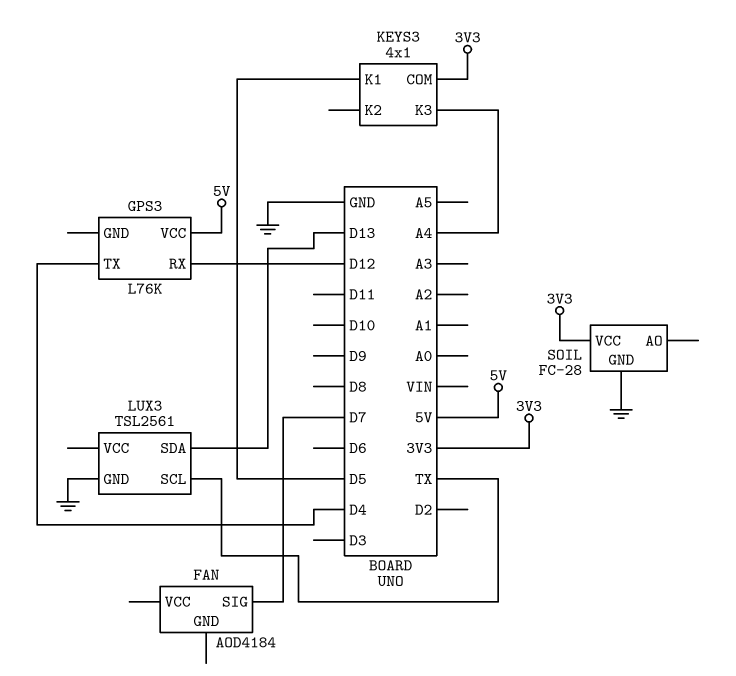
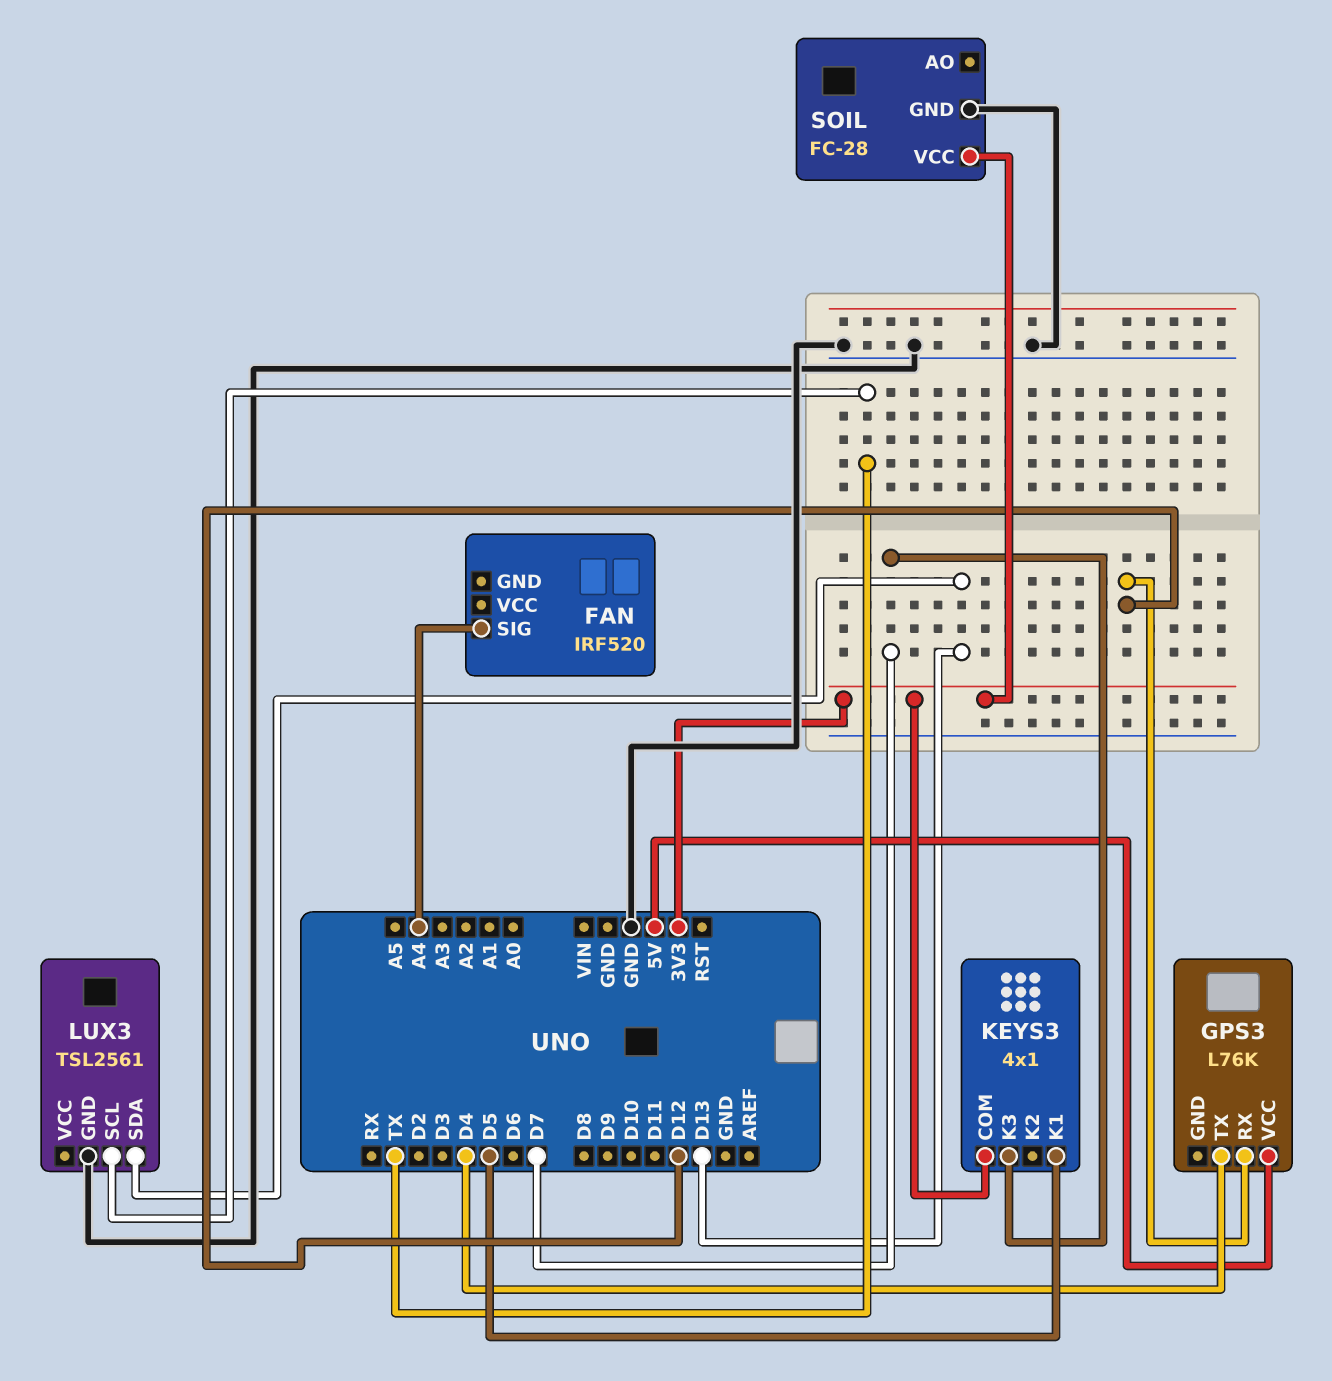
FAN: AOD4184 -> IRF520
FAN pin SIG: D7 -> A4
KEYS3 pin K3: A4 -> D7

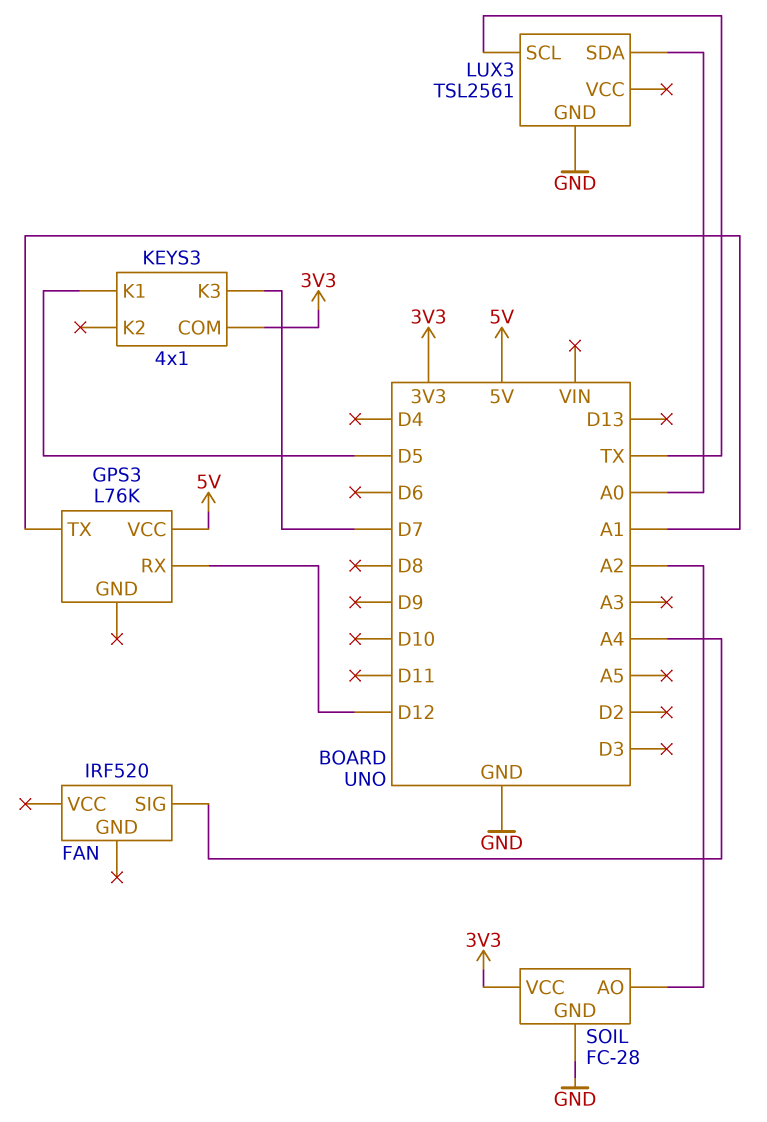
GPS3 pin TX: D4 -> A1
LUX3 pin SDA: D13 -> A0
SOIL pin AO: none -> A2

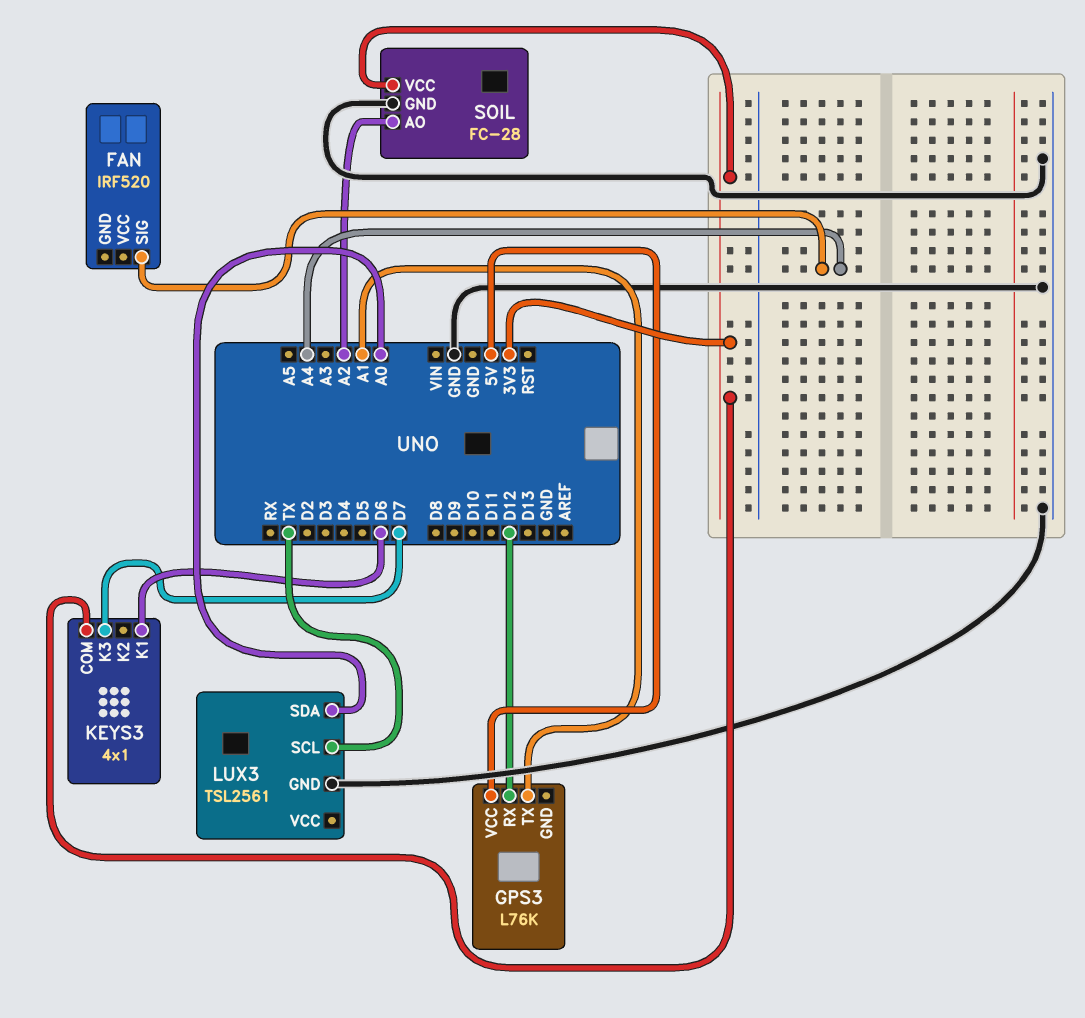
KEYS3 pin K1: D5 -> D6

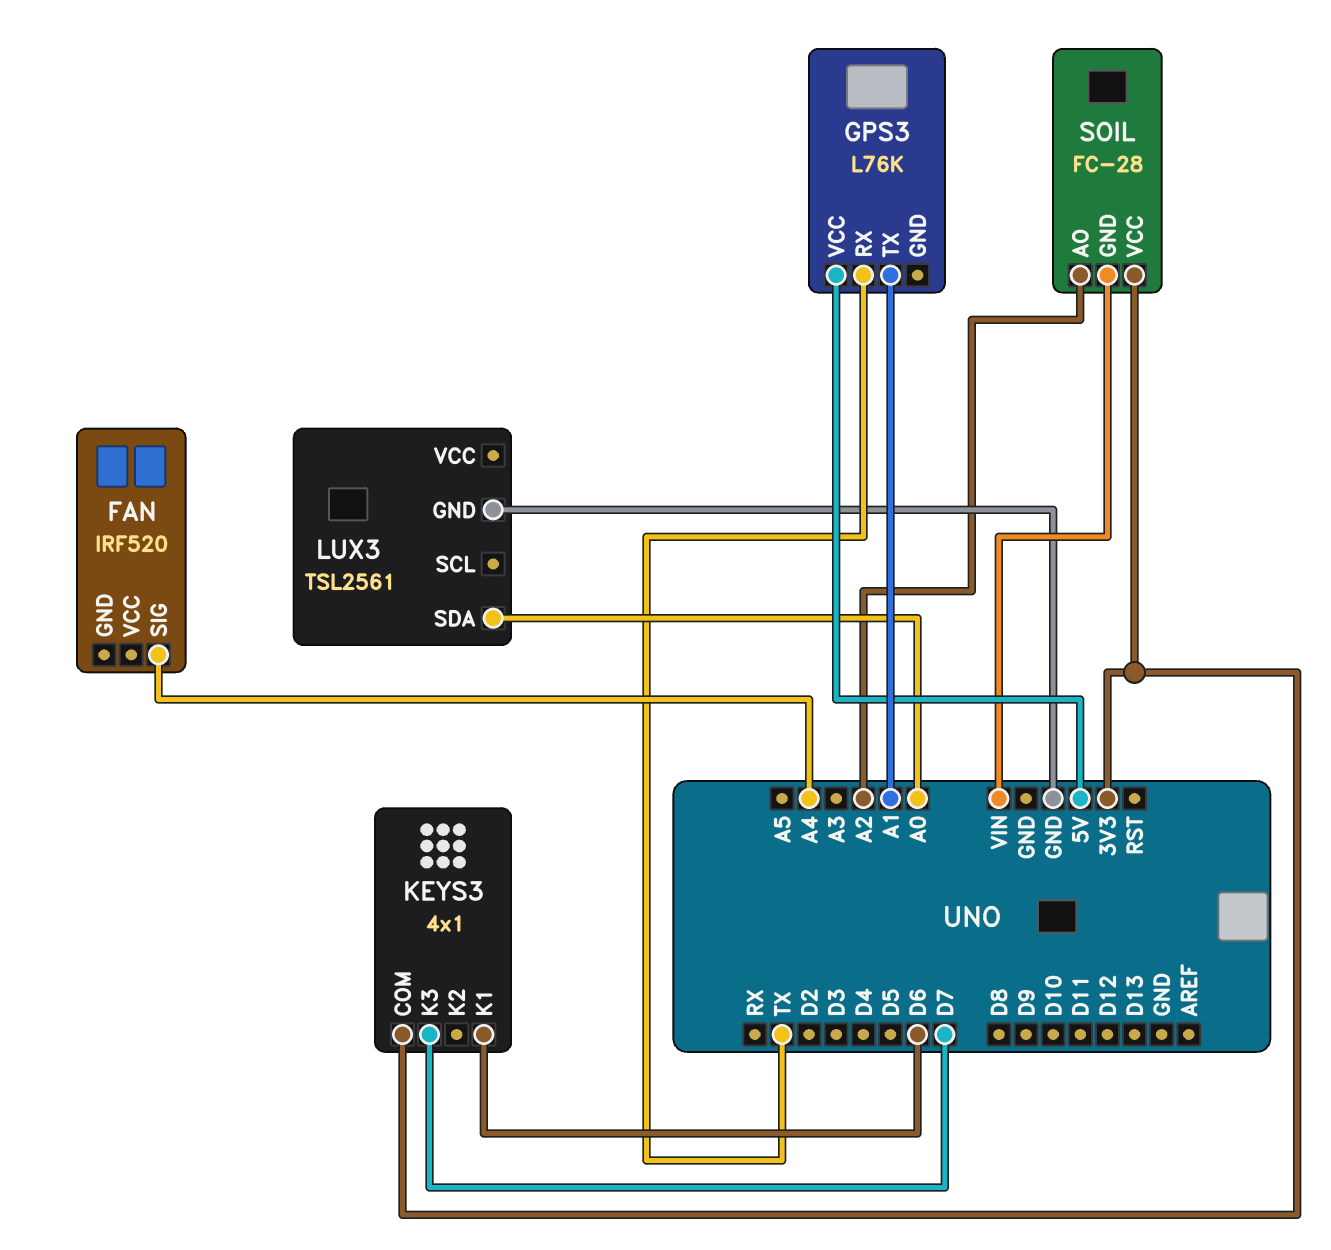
GPS3 pin RX: D12 -> TX
LUX3 pin SCL: TX -> none
SOIL pin GND: GND -> VIN

